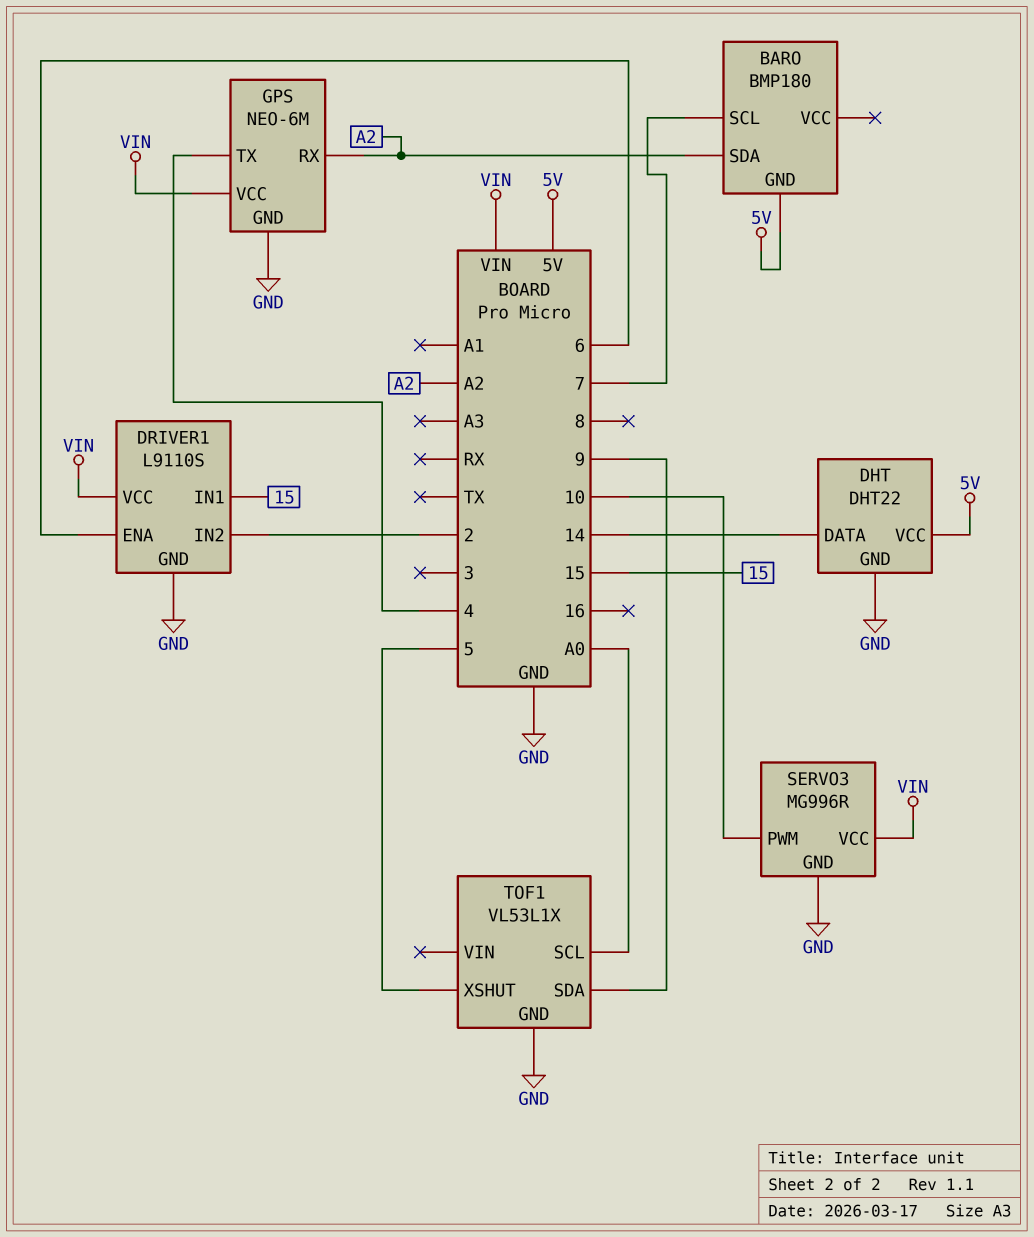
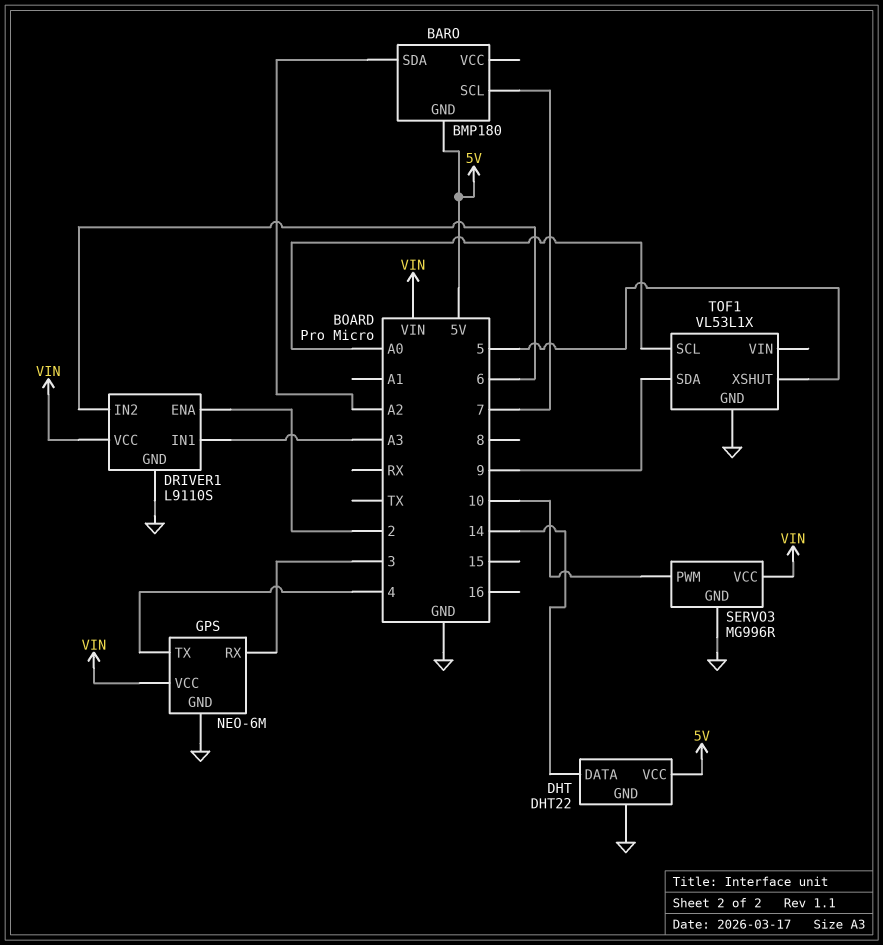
DRIVER1 pin ENA: 6 -> 2
DRIVER1 pin IN1: 15 -> A3
DRIVER1 pin IN2: 2 -> 6
GPS pin RX: A2 -> 3

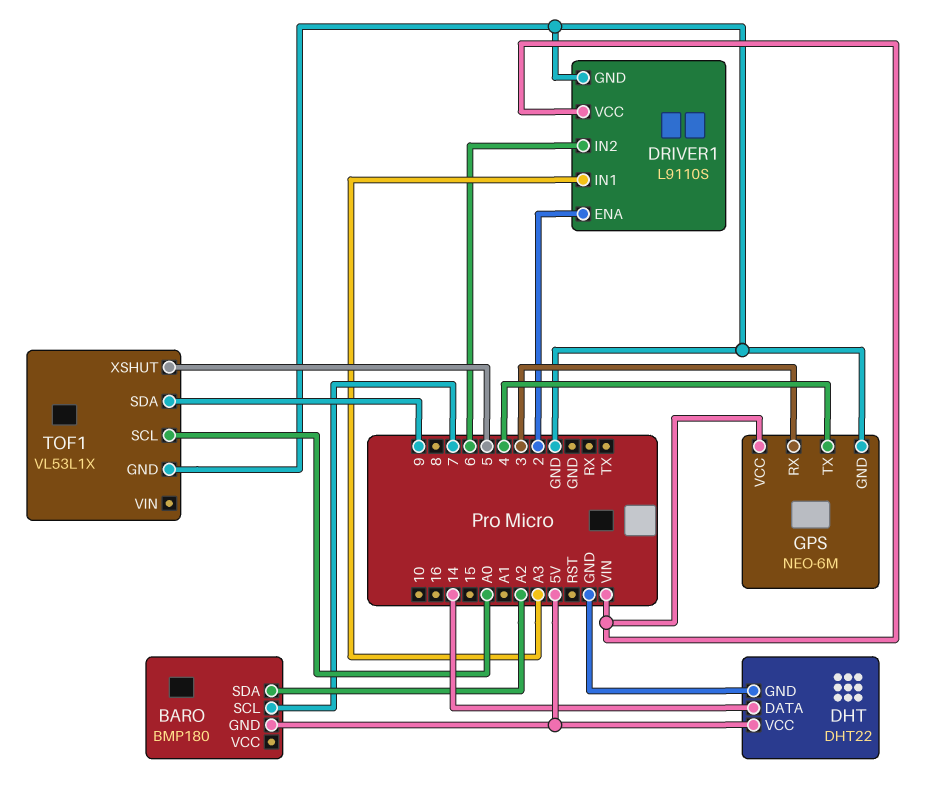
SERVO3: MG996R -> none
SERVO3 pin GND: GND -> none
SERVO3 pin PWM: 10 -> none
SERVO3 pin VCC: VIN -> none

